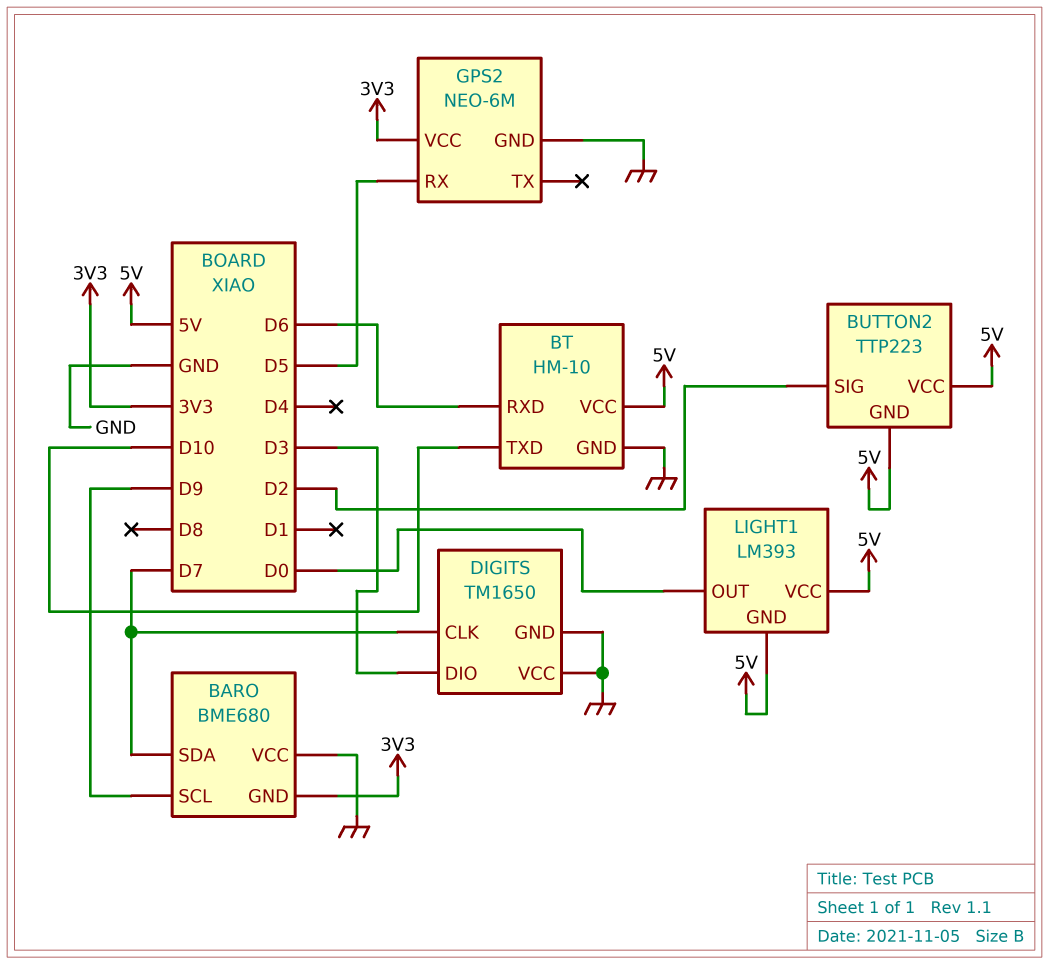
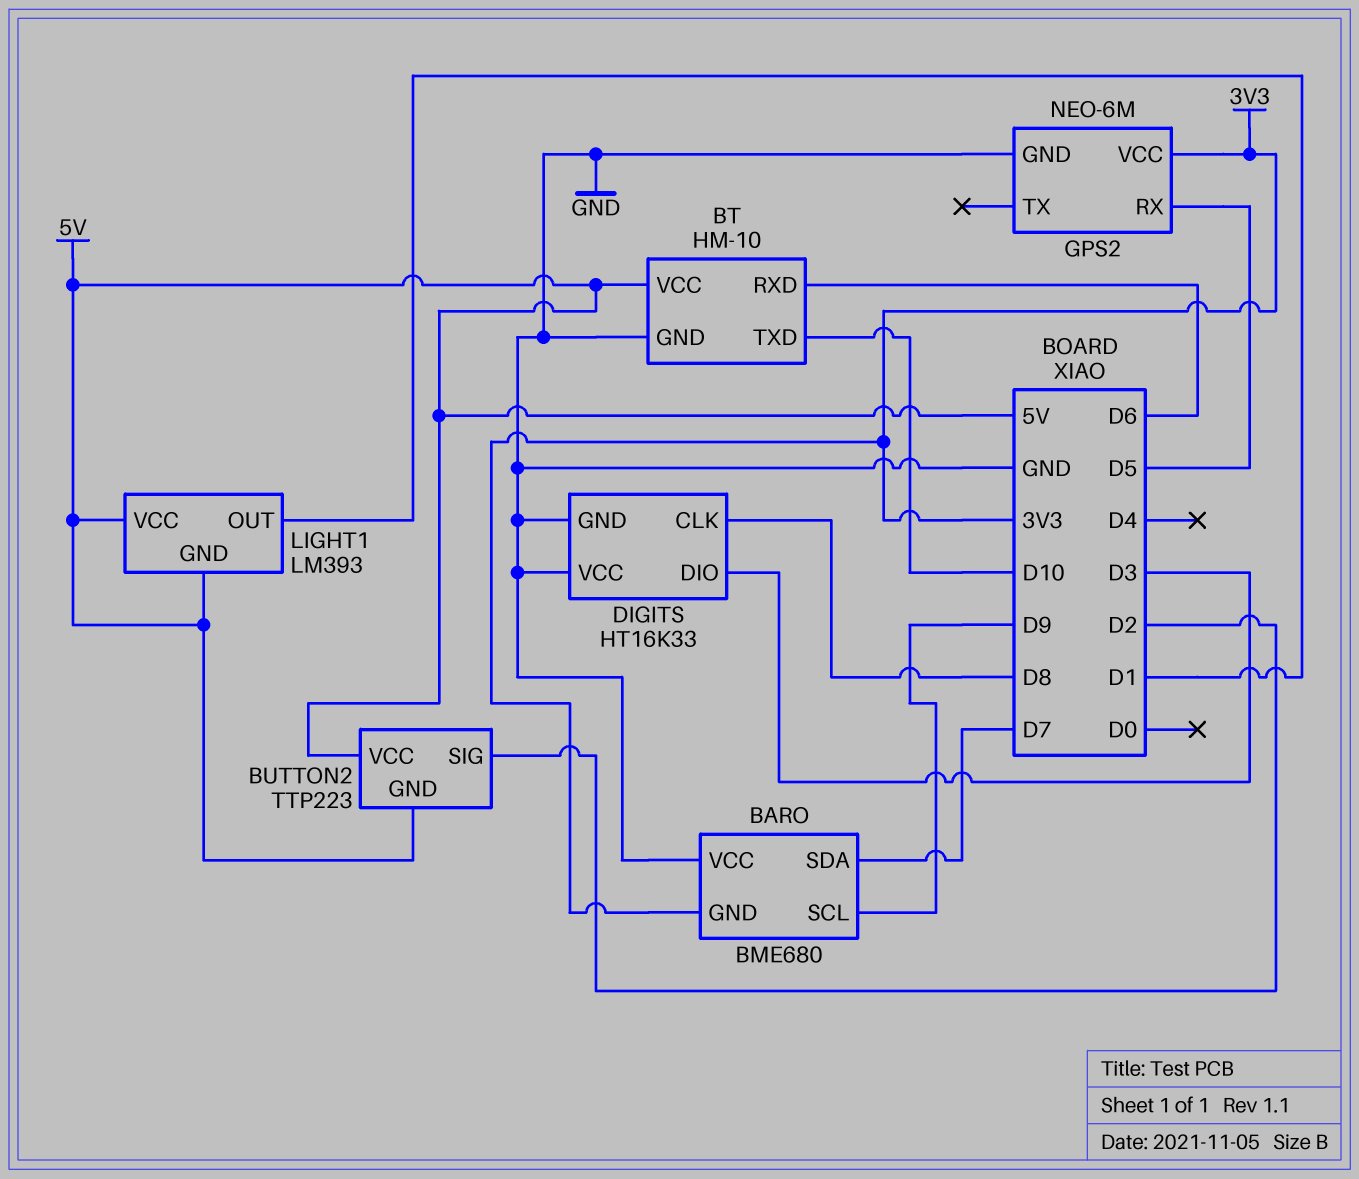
DIGITS: TM1650 -> HT16K33
DIGITS pin CLK: D7 -> D8
LIGHT1 pin OUT: D0 -> D1

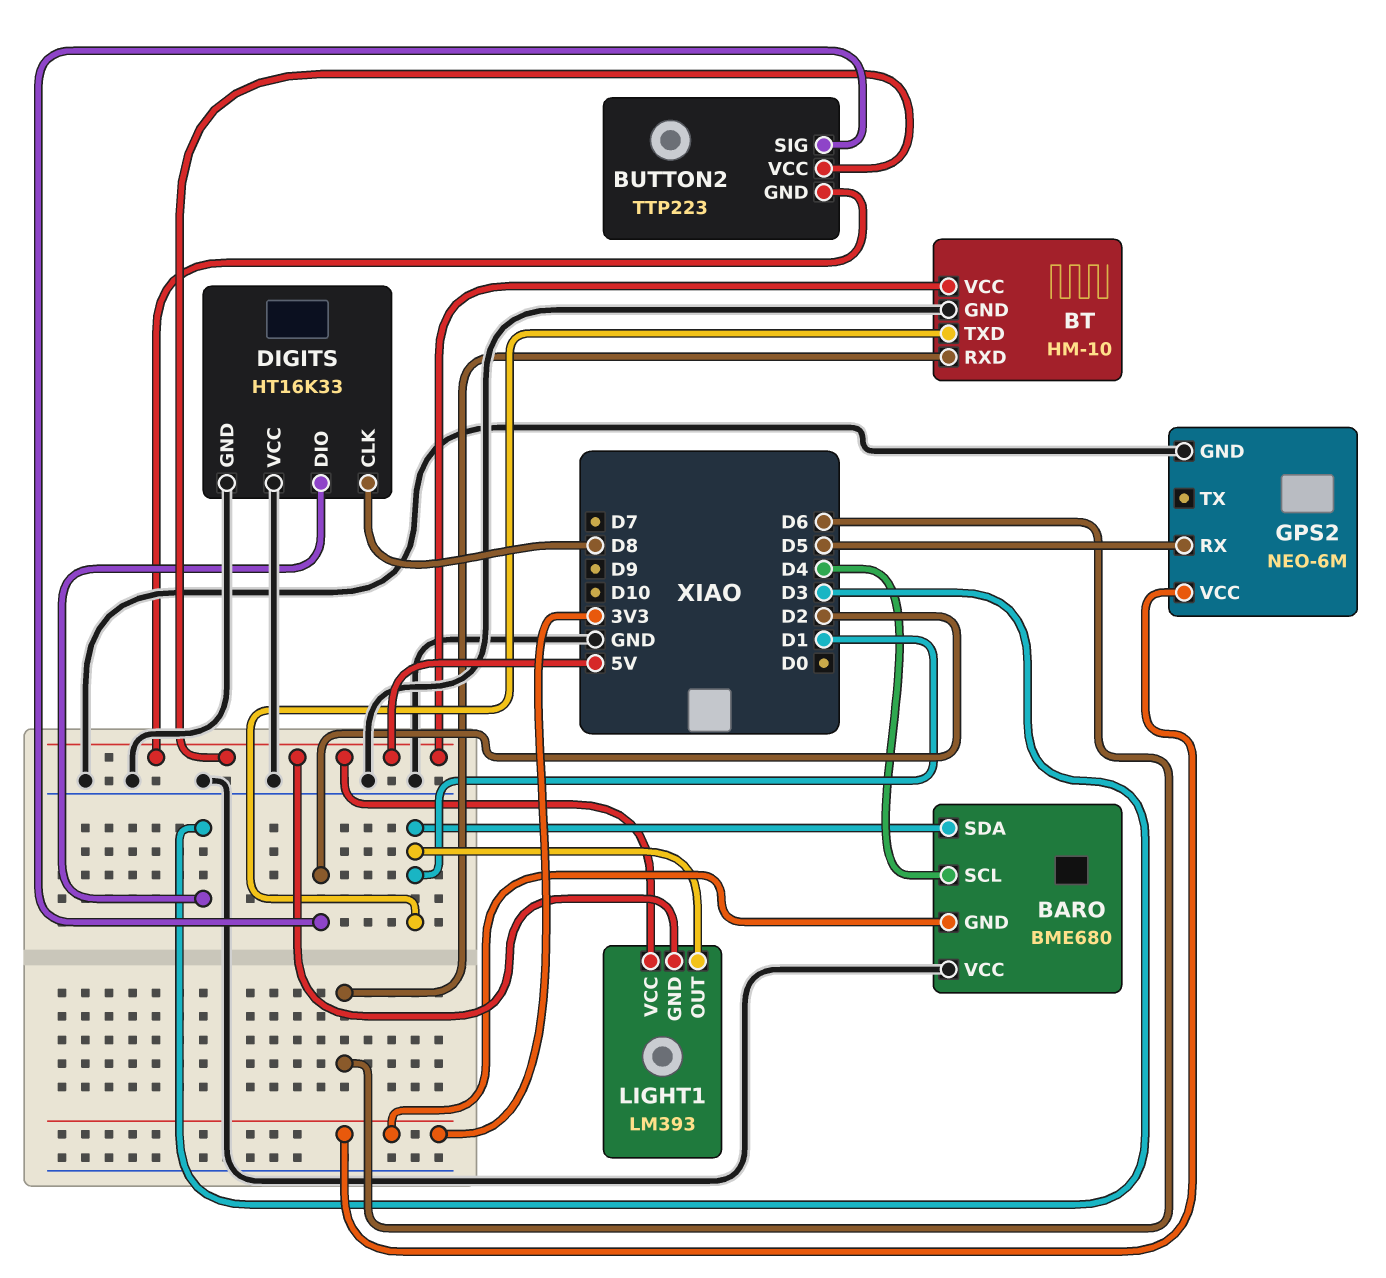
BARO pin SCL: D9 -> D4
BARO pin SDA: D7 -> D1
BT pin TXD: D10 -> D1

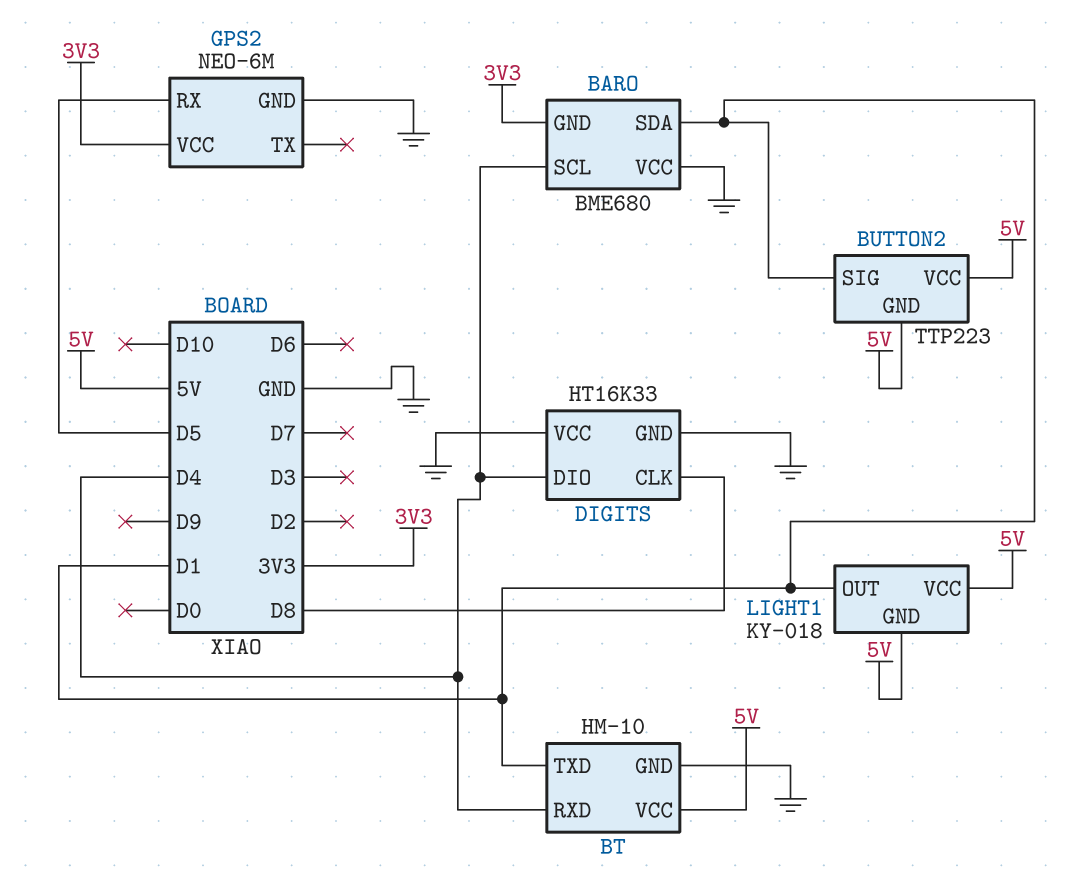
BT pin RXD: D6 -> D4
BUTTON2 pin SIG: D2 -> D1
DIGITS pin DIO: D3 -> D4
LIGHT1: LM393 -> KY-018

